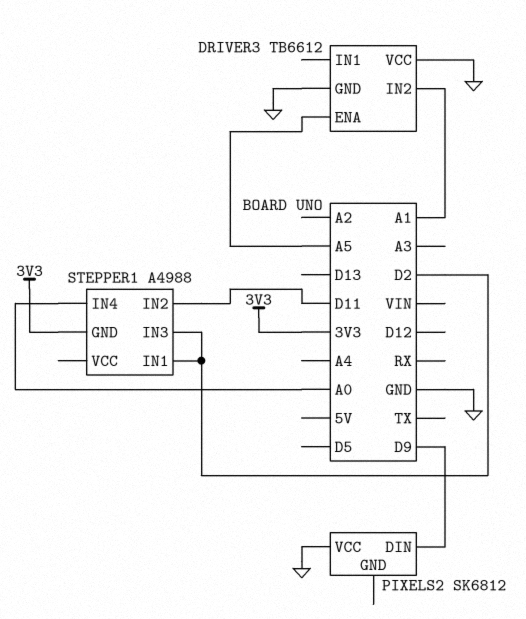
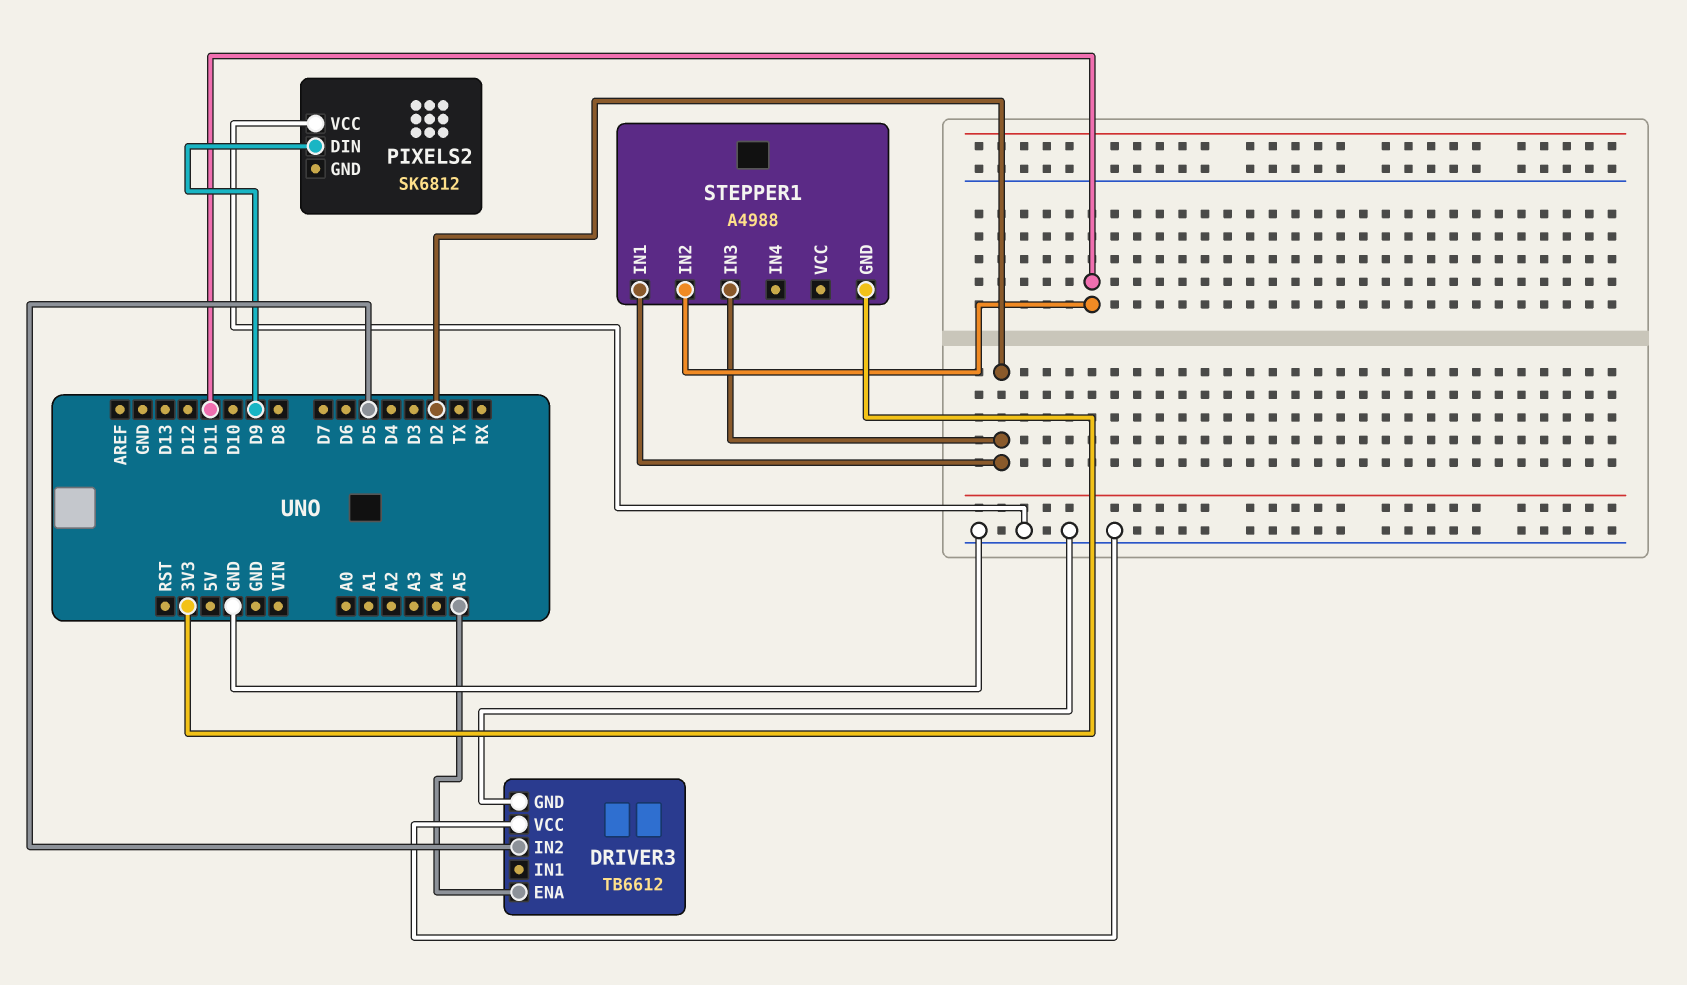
DRIVER3 pin IN2: A1 -> D5
STEPPER1 pin IN4: A0 -> none

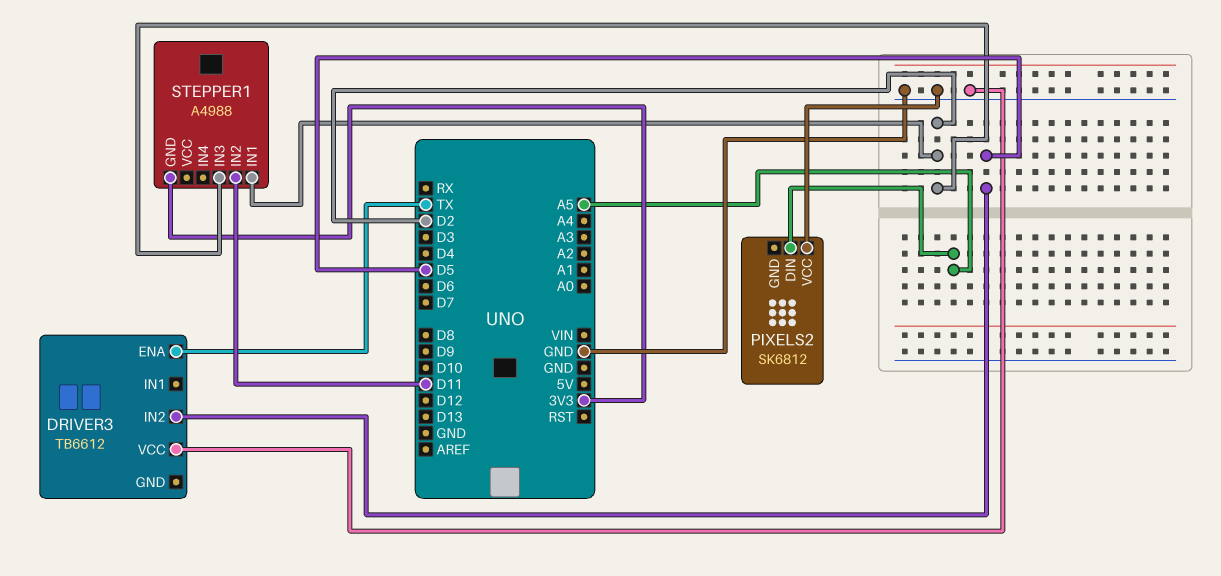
DRIVER3 pin ENA: A5 -> TX
DRIVER3 pin GND: GND -> none
PIXELS2 pin DIN: D9 -> A5

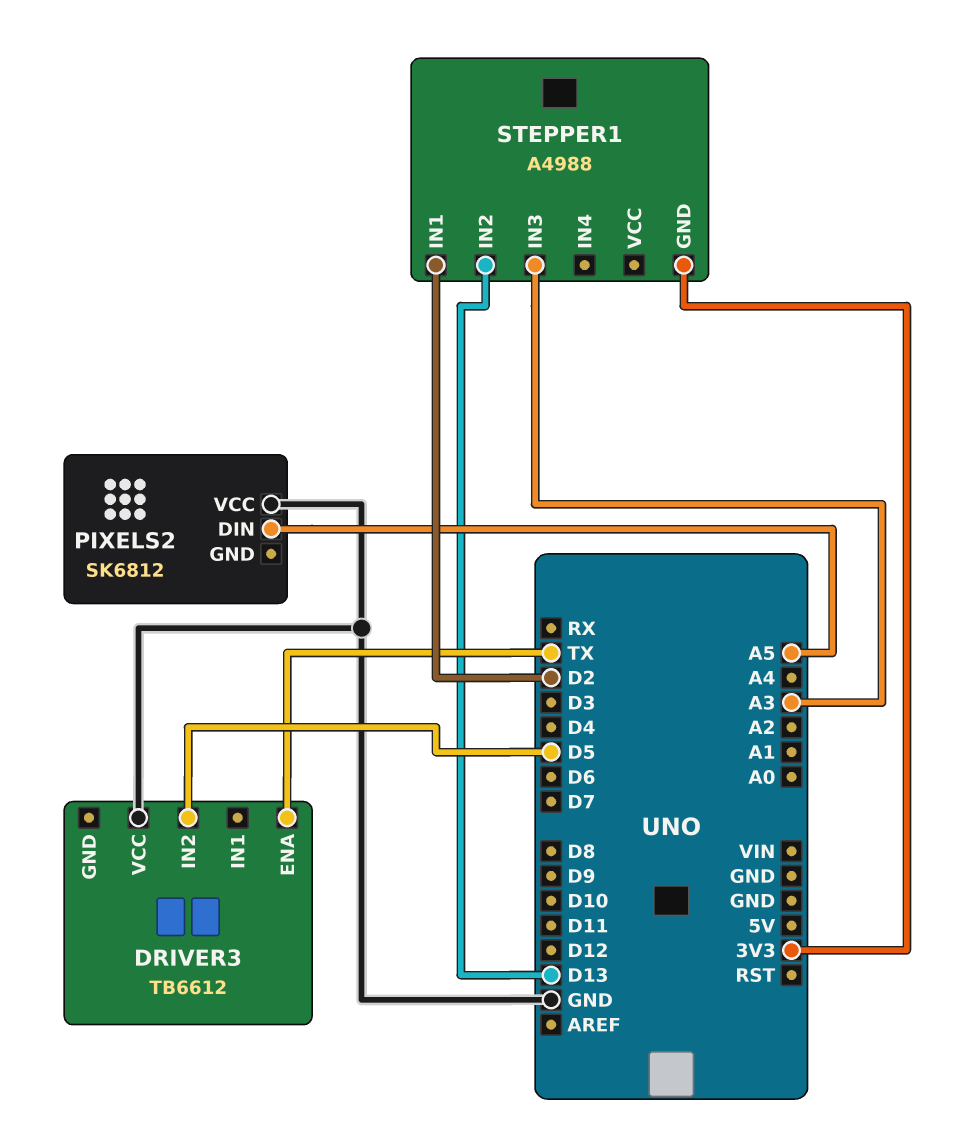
STEPPER1 pin IN2: D11 -> D13
STEPPER1 pin IN3: D2 -> A3

